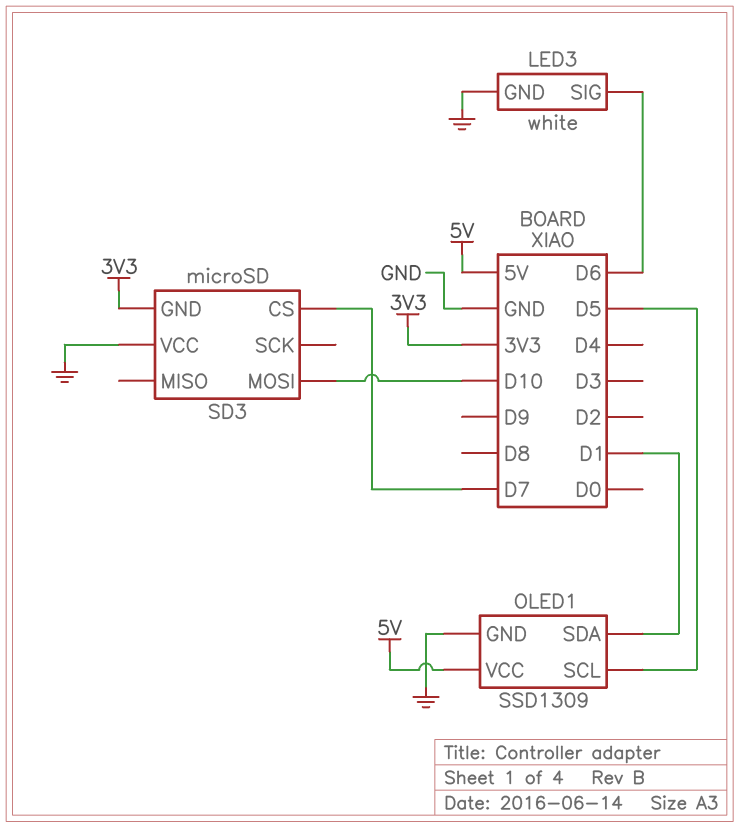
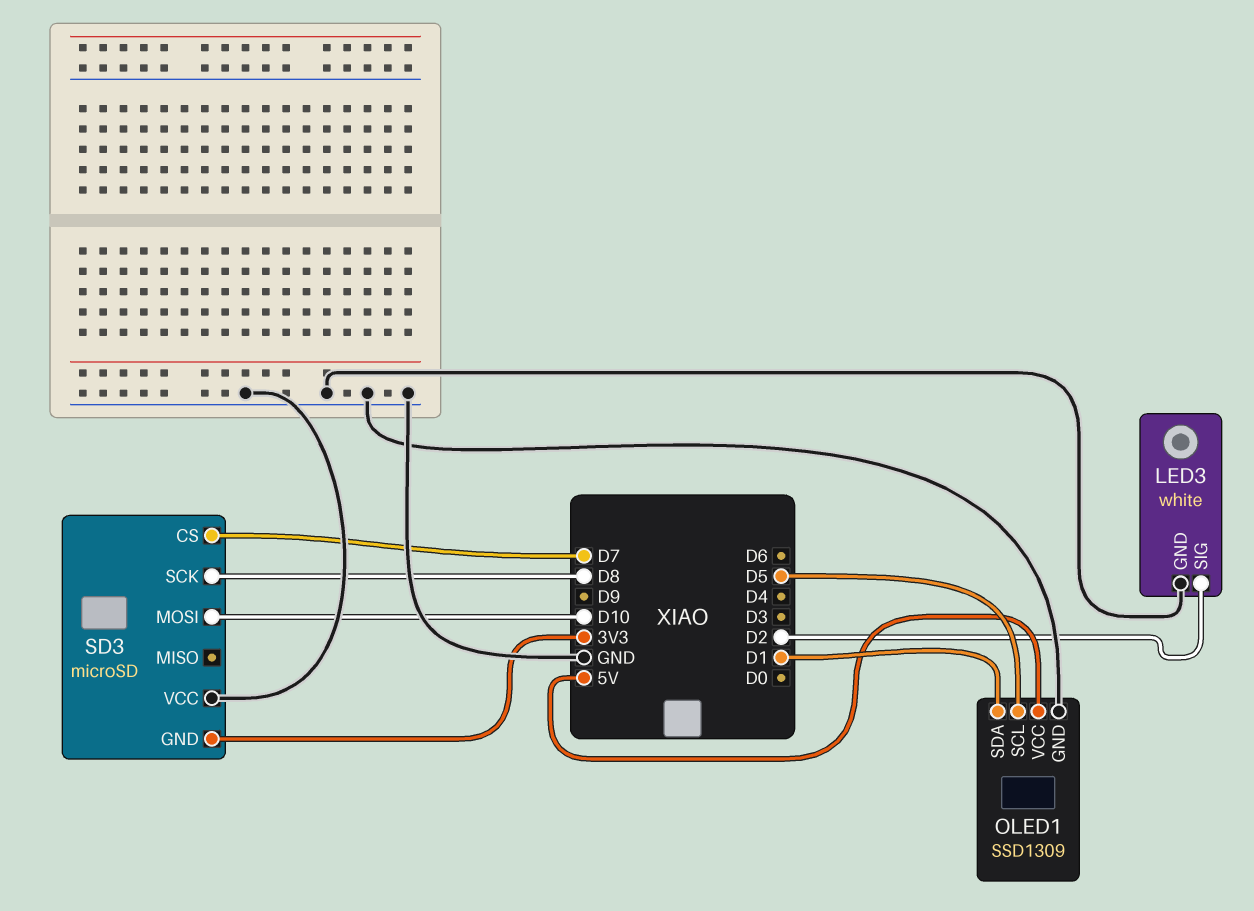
LED3 pin SIG: D6 -> D2
SD3 pin SCK: none -> D8

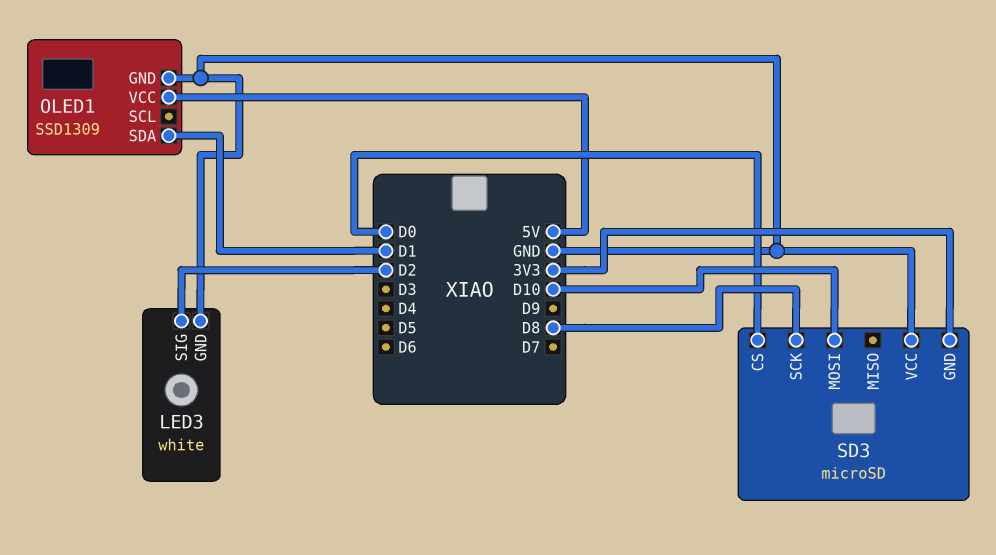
OLED1 pin SCL: D5 -> none
SD3 pin CS: D7 -> D0

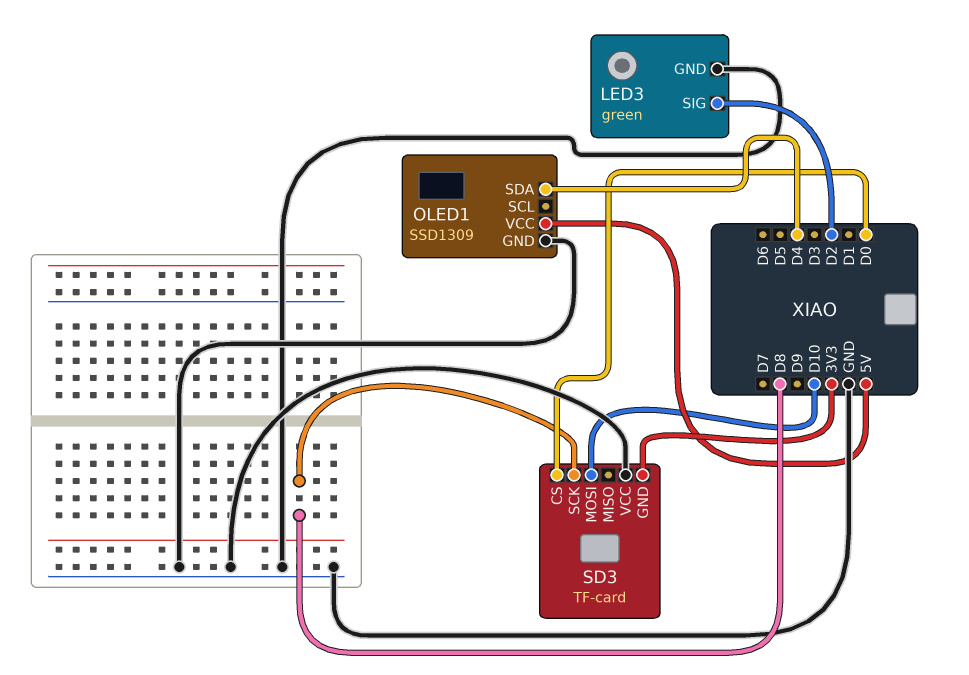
LED3: white -> green
OLED1 pin SDA: D1 -> D4
SD3: microSD -> TF-card

